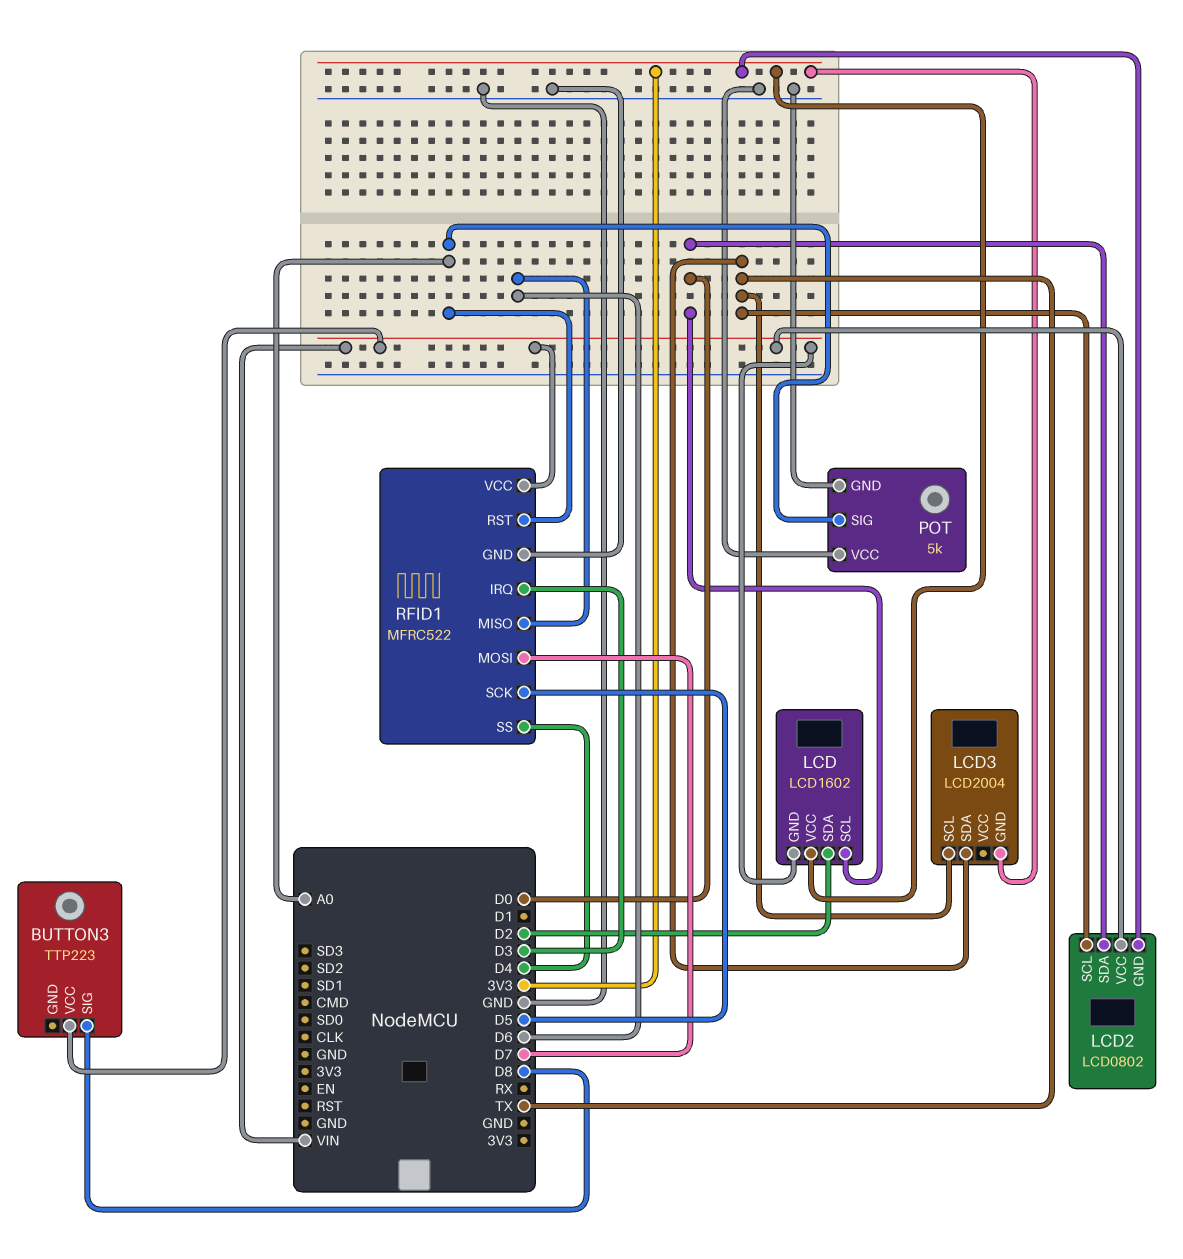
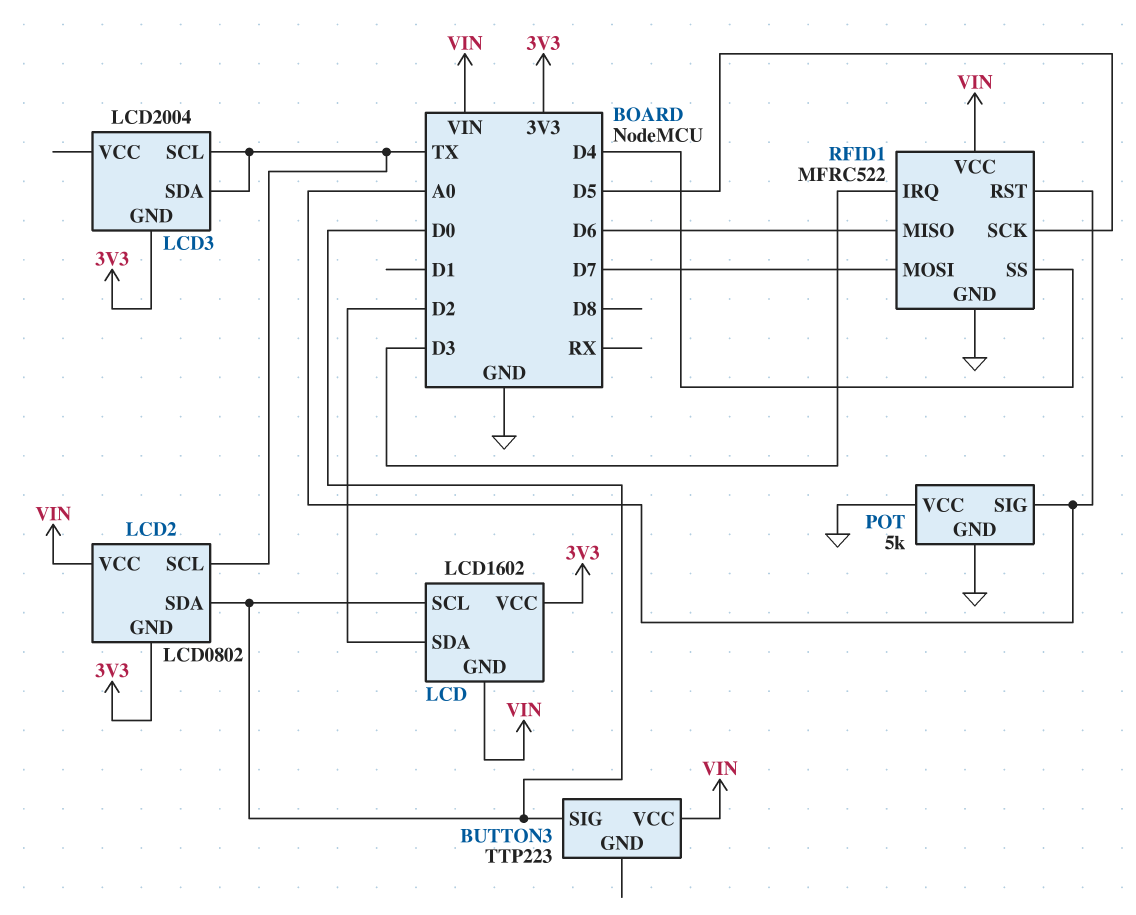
BUTTON3 pin SIG: D8 -> D0

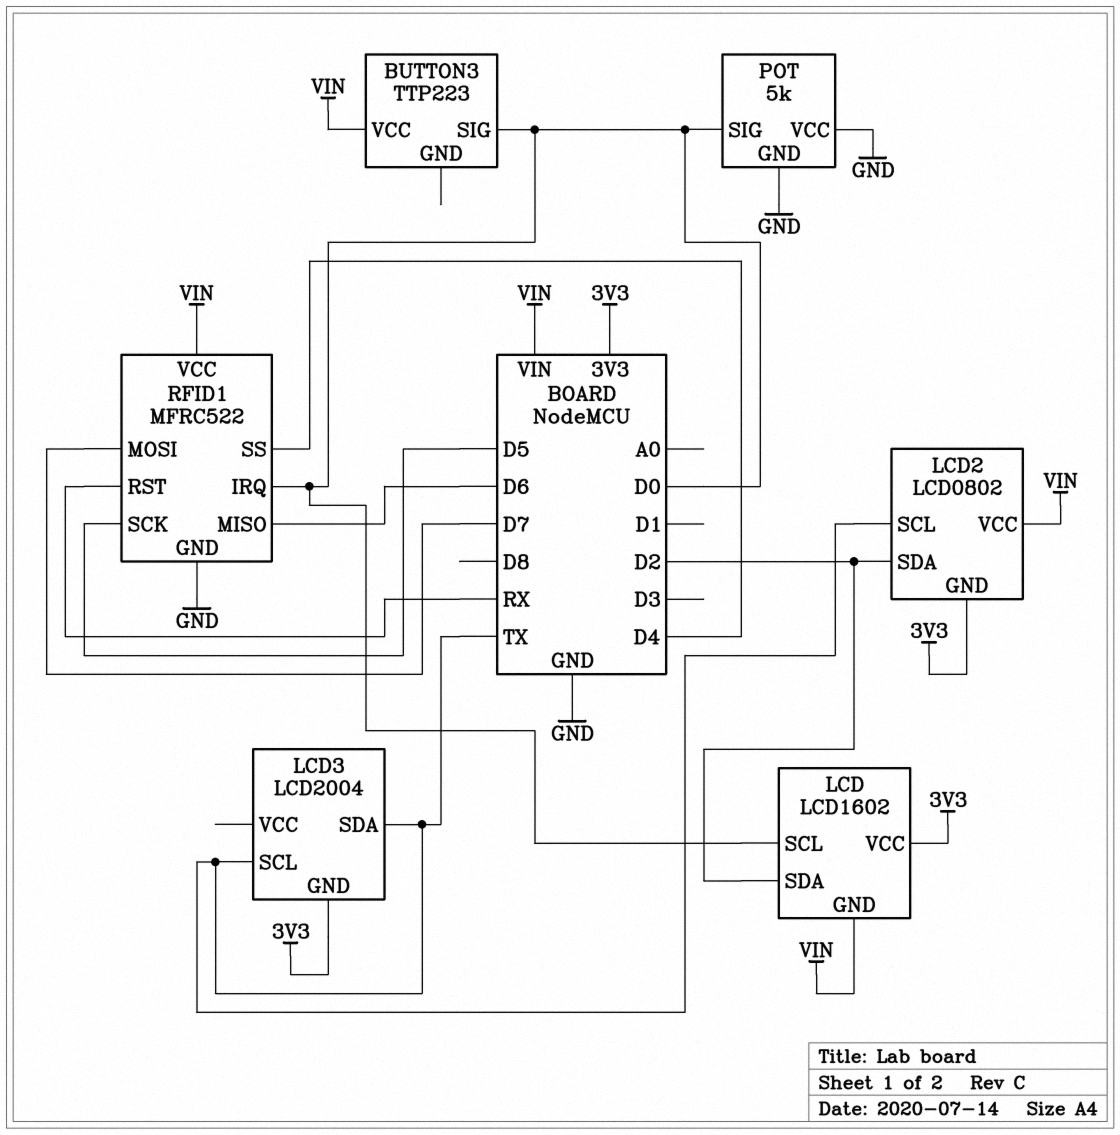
LCD2 pin SDA: D0 -> D2
POT pin SIG: A0 -> D0
RFID1 pin IRQ: D3 -> D0
RFID1 pin RST: A0 -> RX

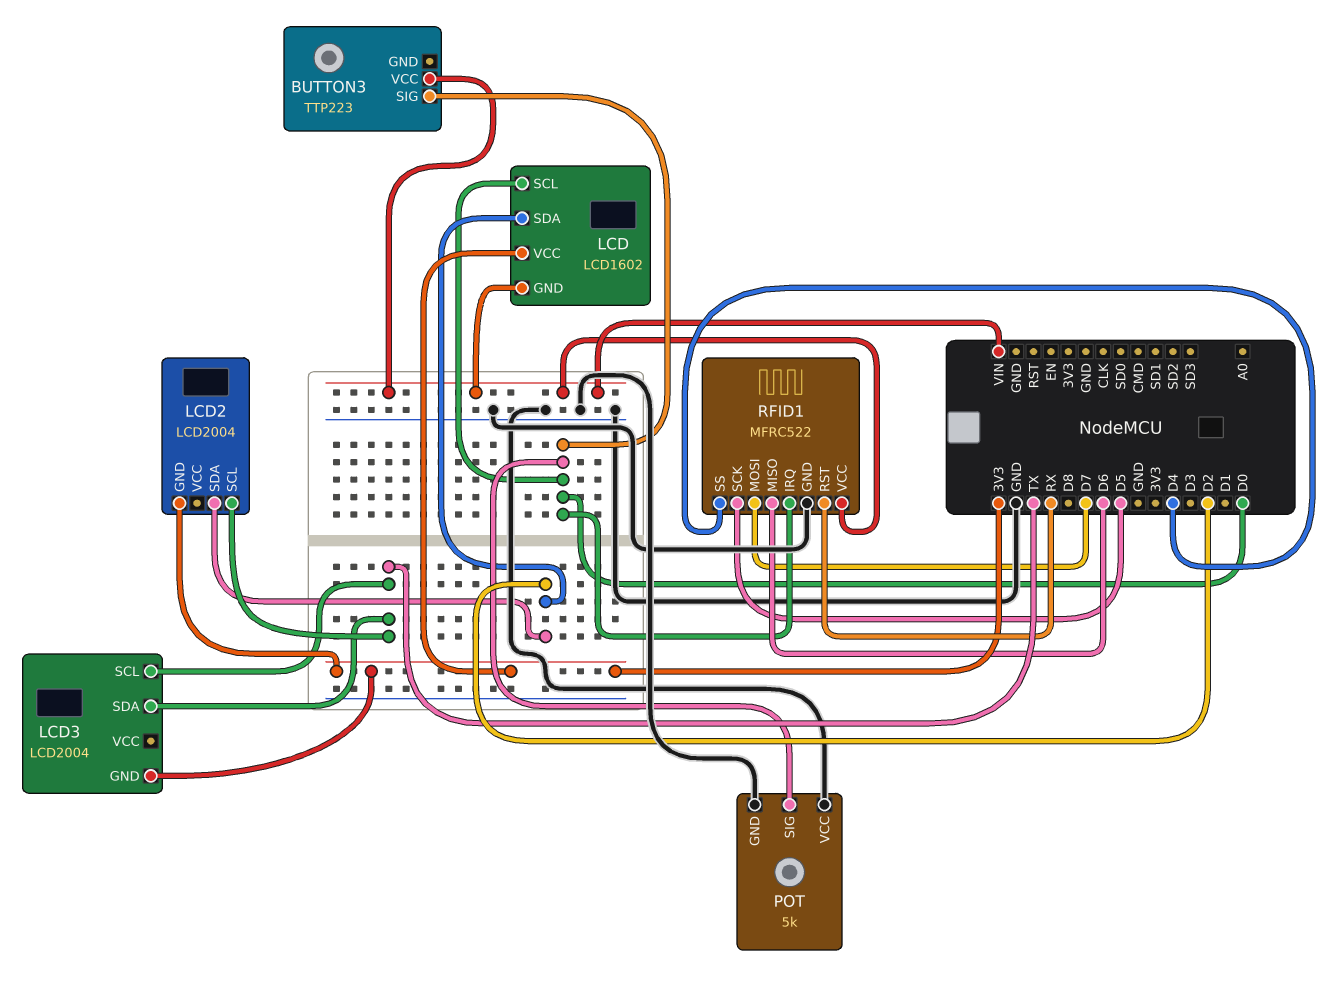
LCD2: LCD0802 -> LCD2004
LCD2 pin VCC: VIN -> none

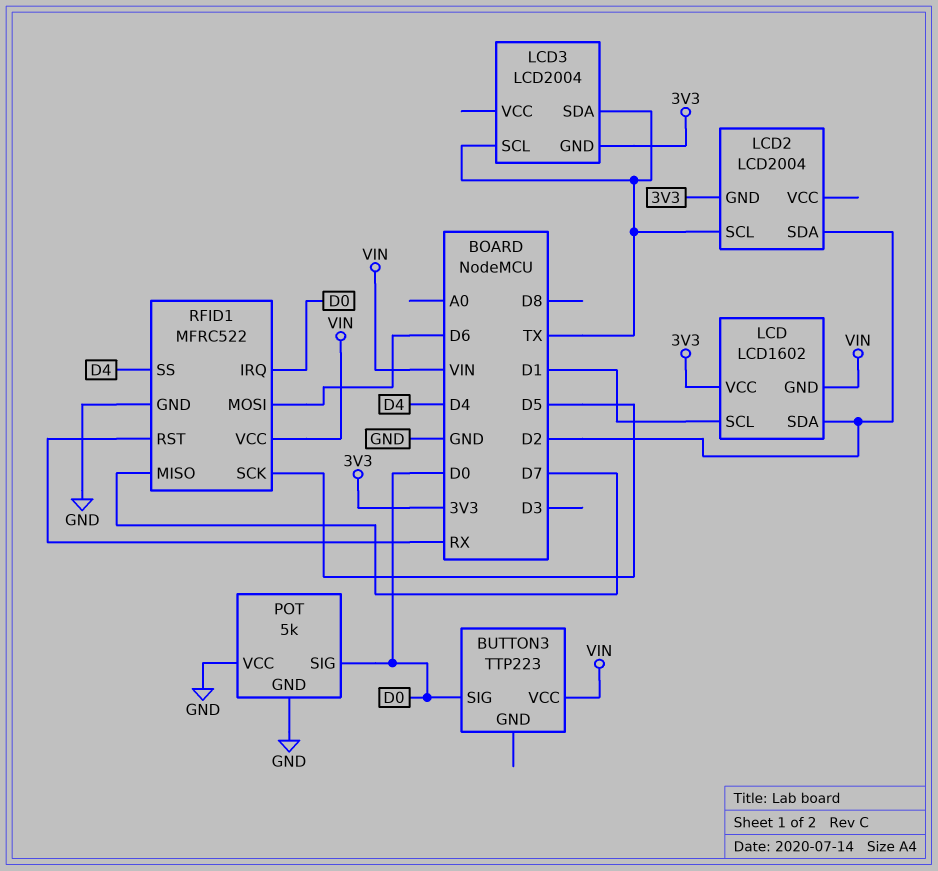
LCD pin SCL: D0 -> D1
RFID1 pin MISO: D6 -> D7
RFID1 pin MOSI: D7 -> D6

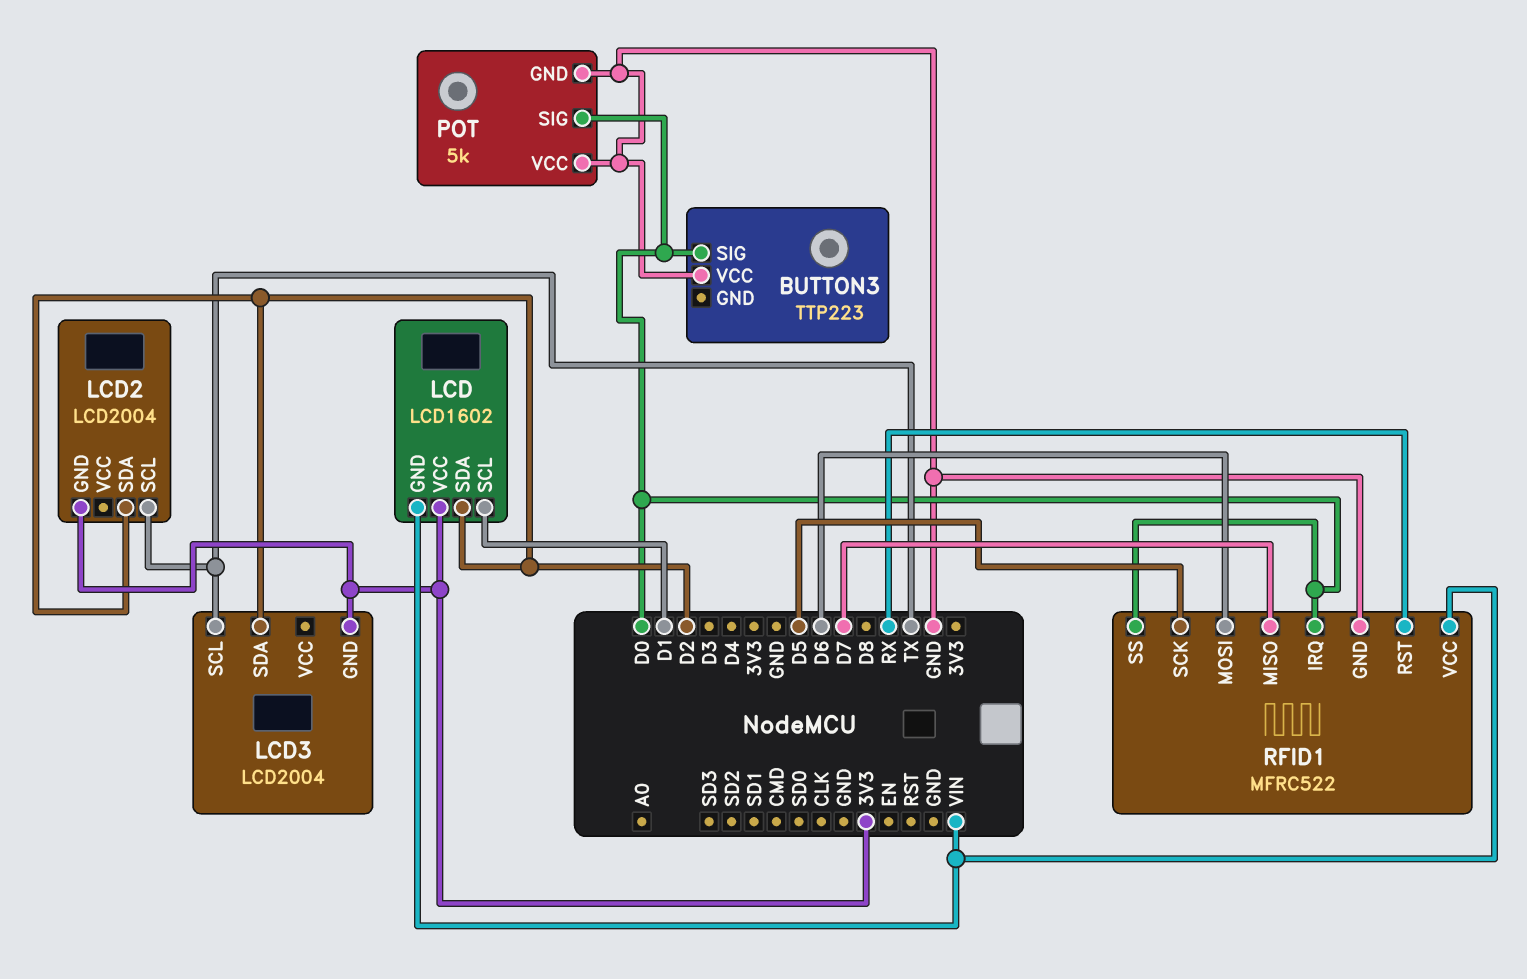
BUTTON3 pin VCC: VIN -> GND
LCD3 pin SDA: TX -> D2
RFID1 pin SS: D4 -> D0

